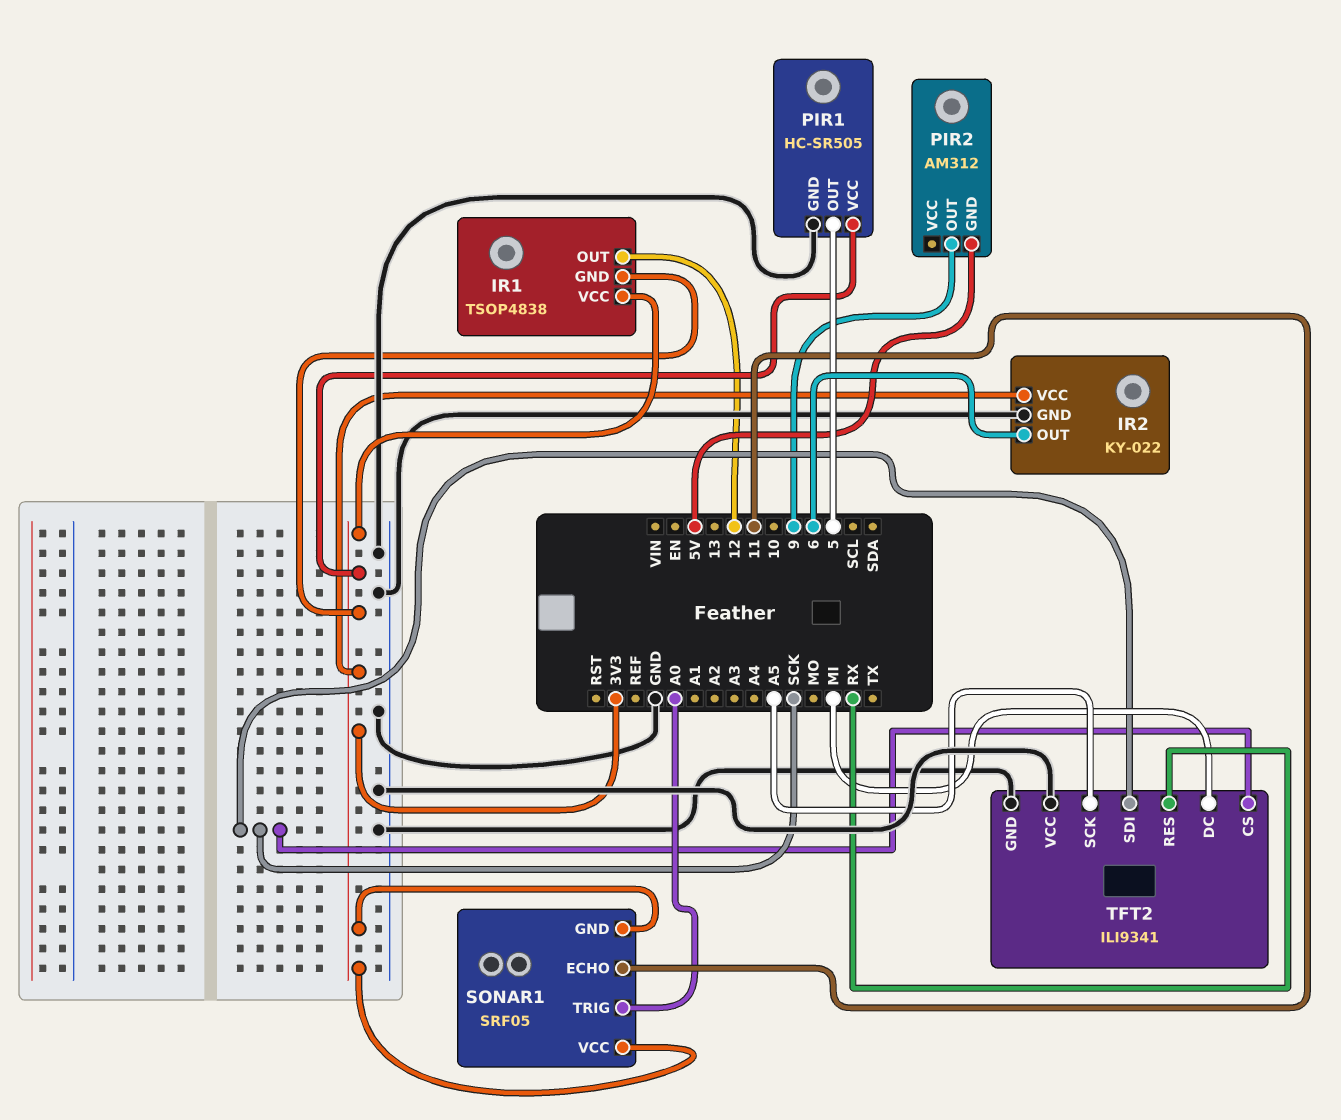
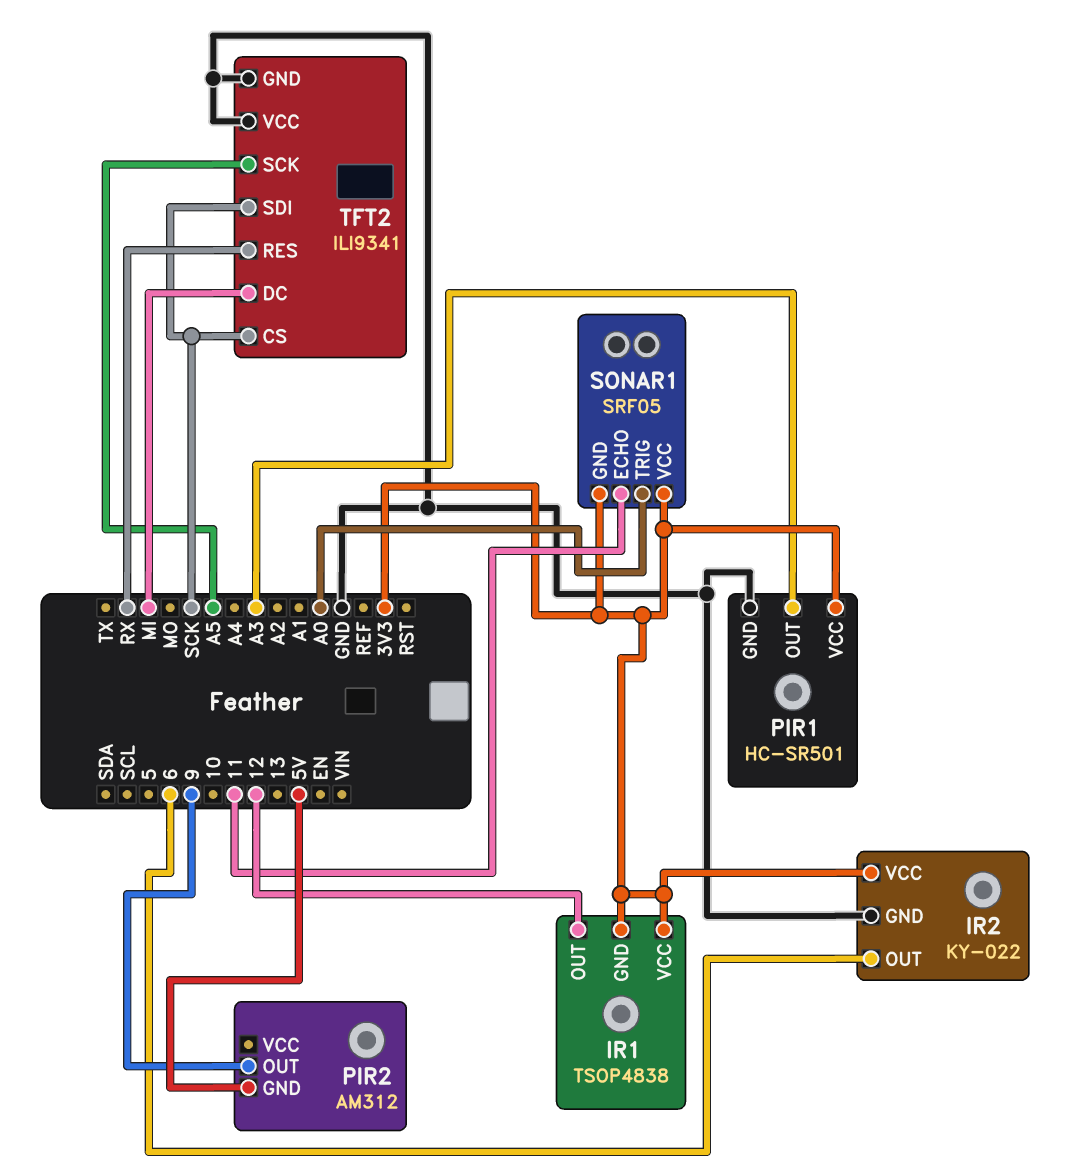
PIR1: HC-SR505 -> HC-SR501
PIR1 pin OUT: 5 -> A3

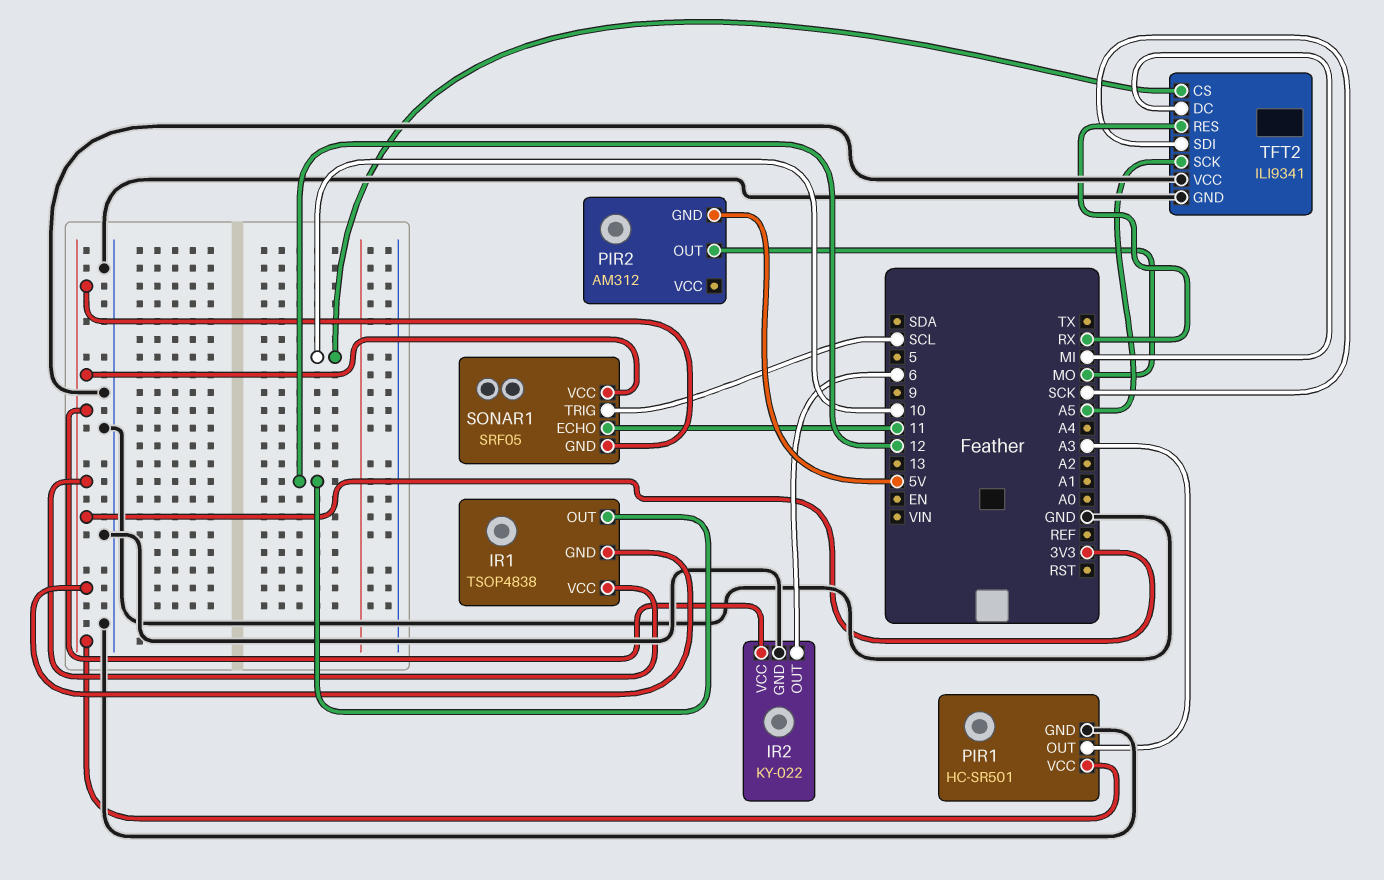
PIR2 pin OUT: 9 -> MO
SONAR1 pin TRIG: A0 -> SCL
TFT2 pin CS: SCK -> 10

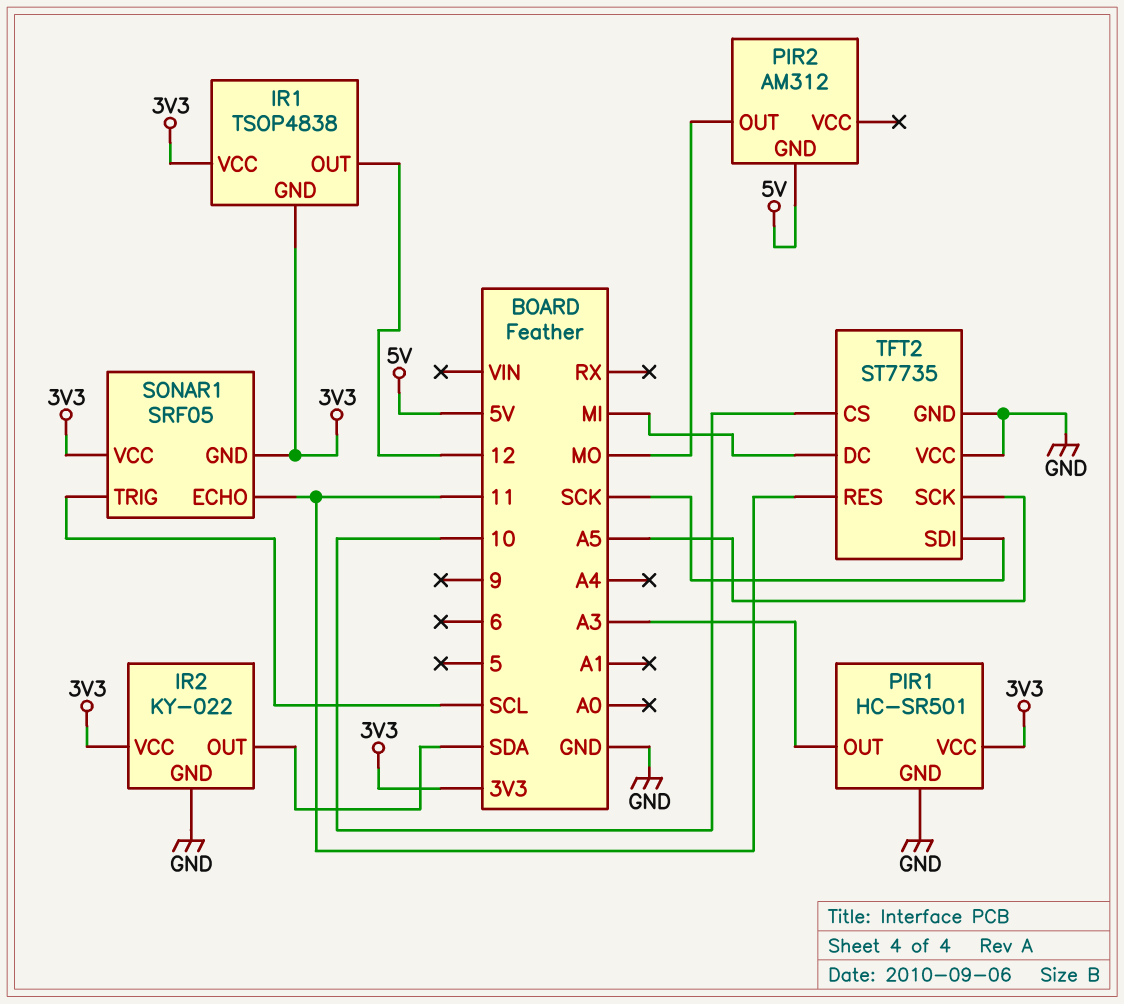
IR2 pin OUT: 6 -> SDA
TFT2: ILI9341 -> ST7735
TFT2 pin RES: RX -> 11

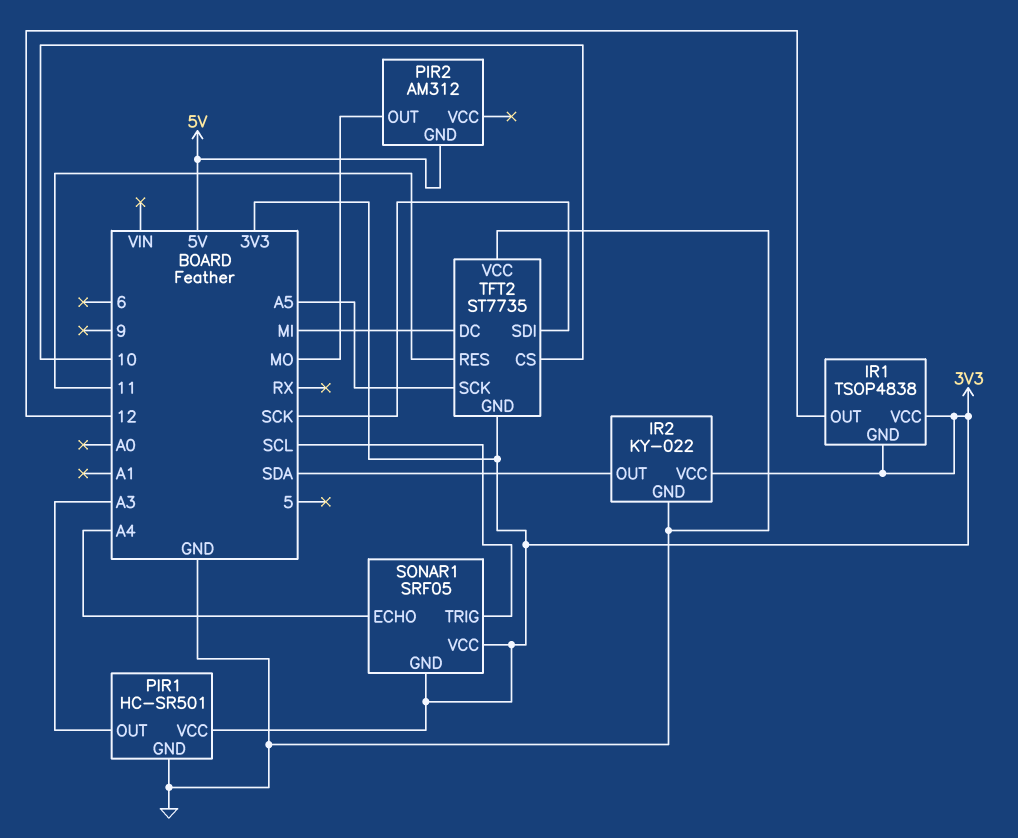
SONAR1 pin ECHO: 11 -> A4
TFT2 pin GND: GND -> 3V3

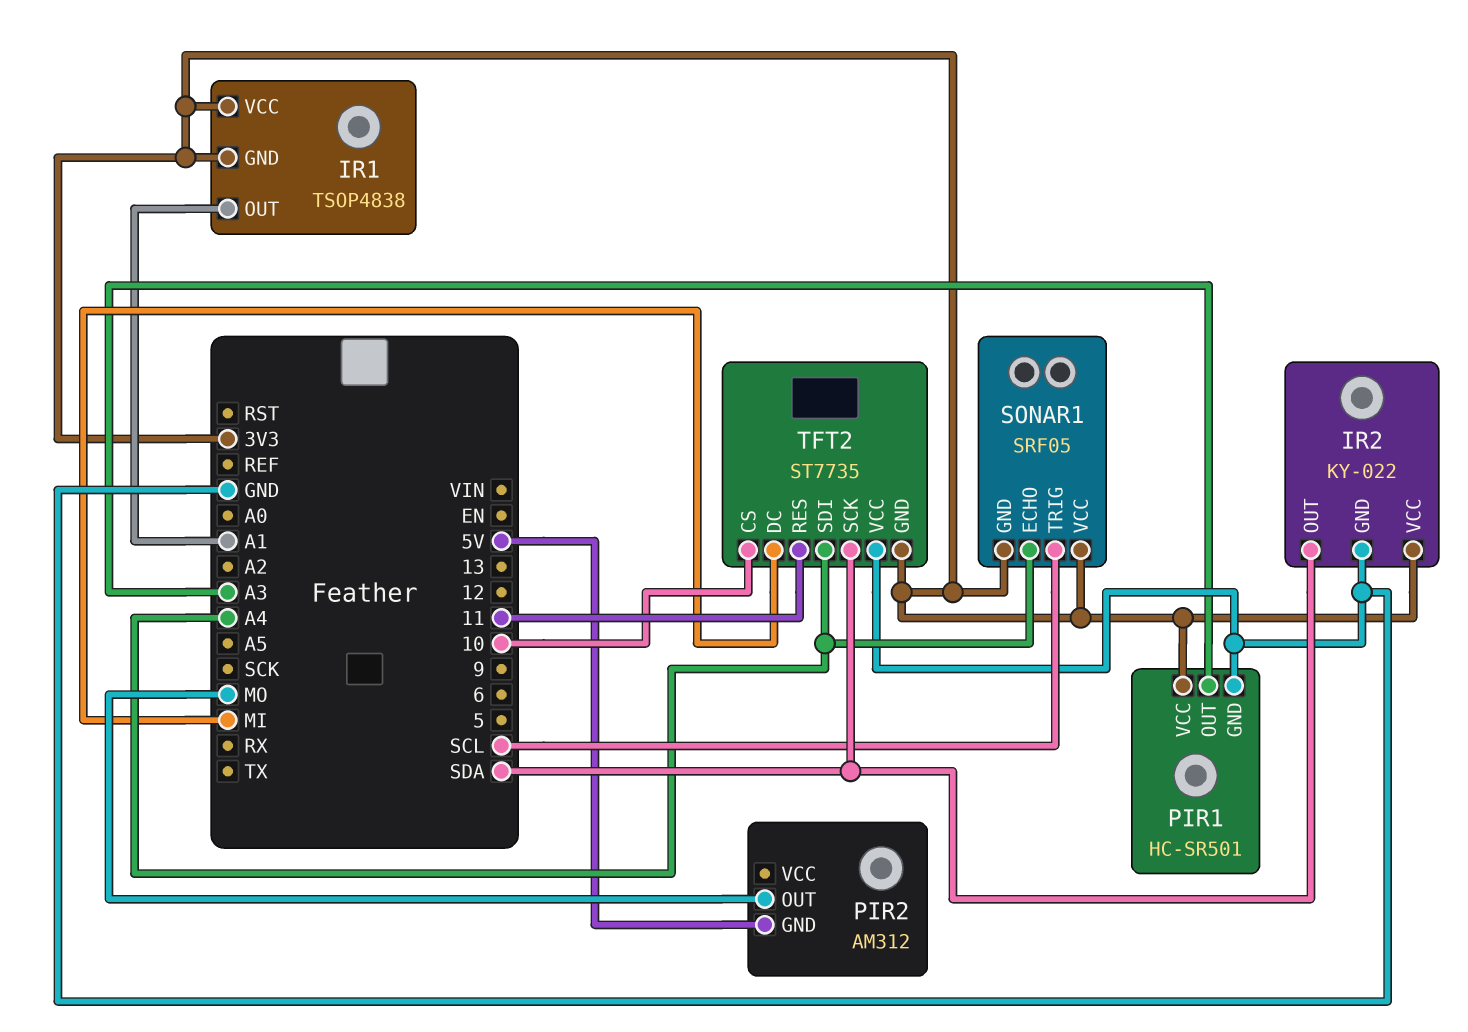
IR1 pin OUT: 12 -> A1
TFT2 pin SCK: A5 -> SDA
TFT2 pin SDI: SCK -> A4

